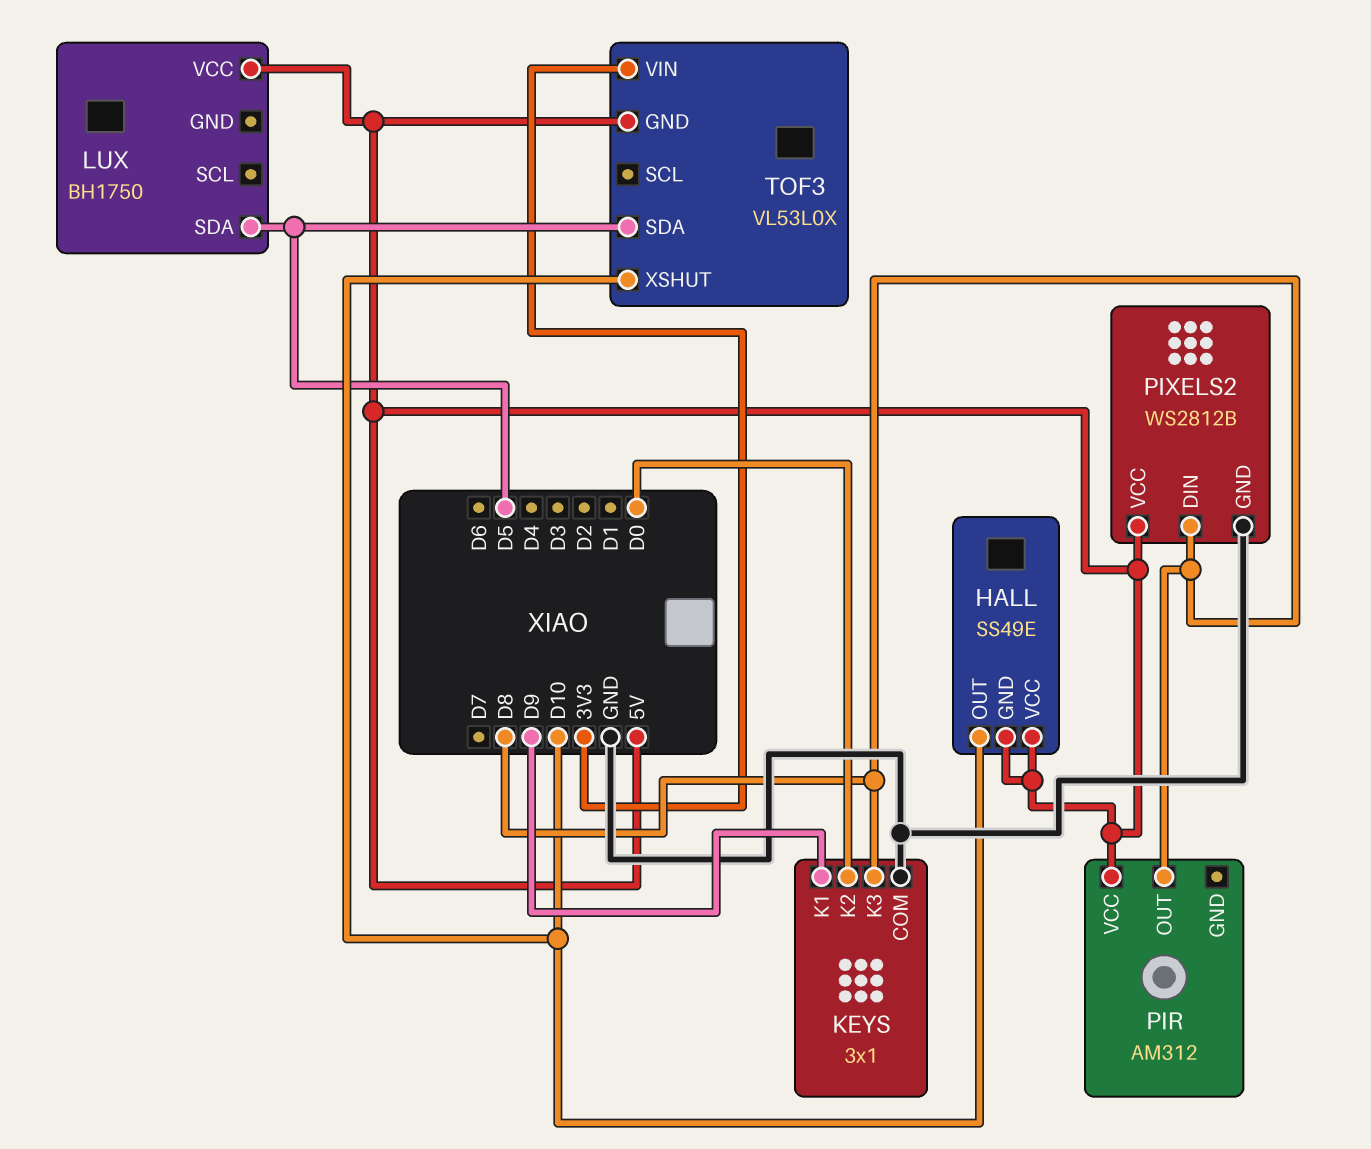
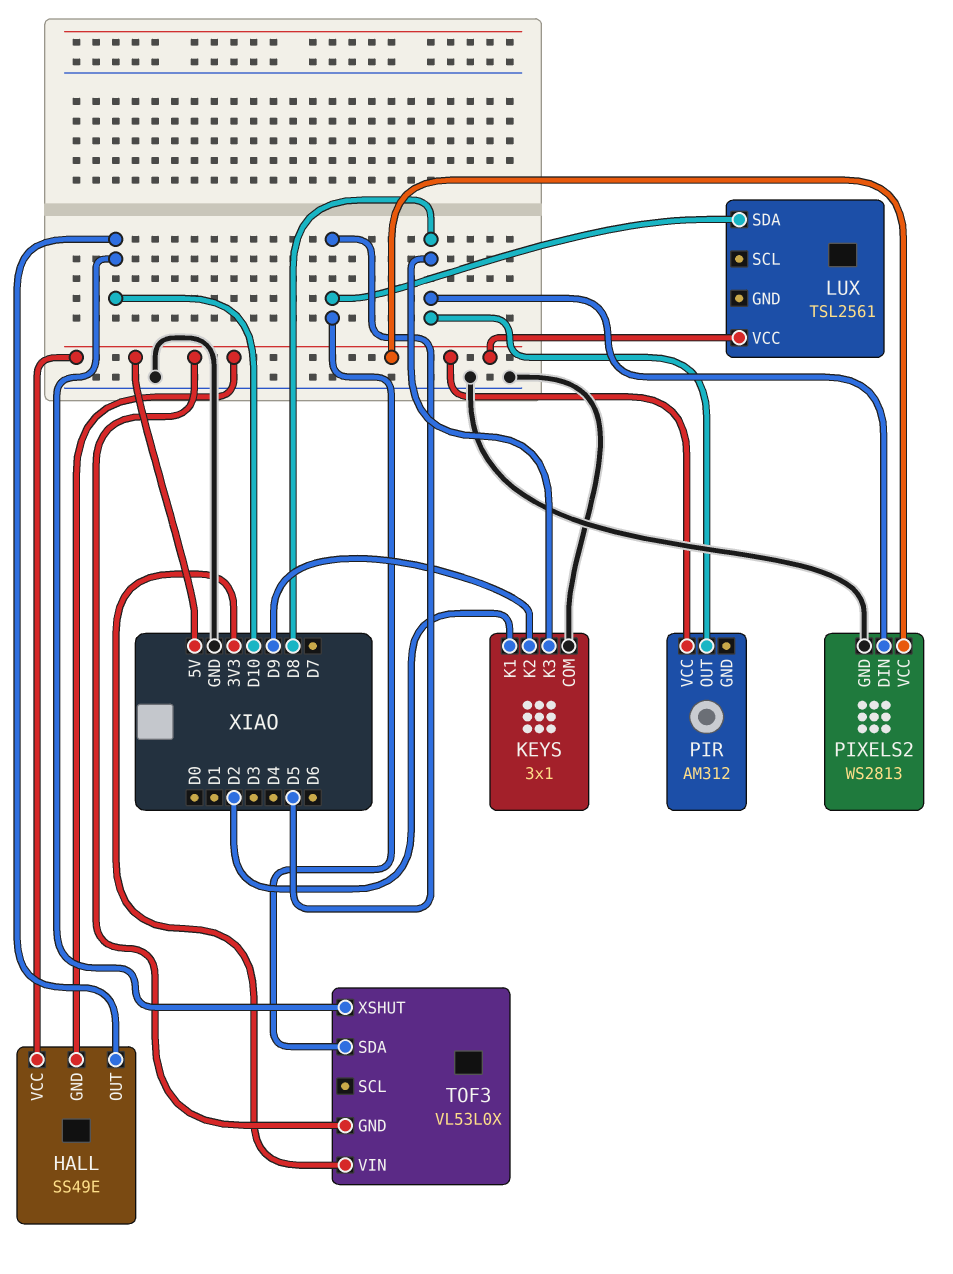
KEYS pin K1: D9 -> D2
KEYS pin K2: D0 -> D9
LUX: BH1750 -> TSL2561
PIXELS2: WS2812B -> WS2813

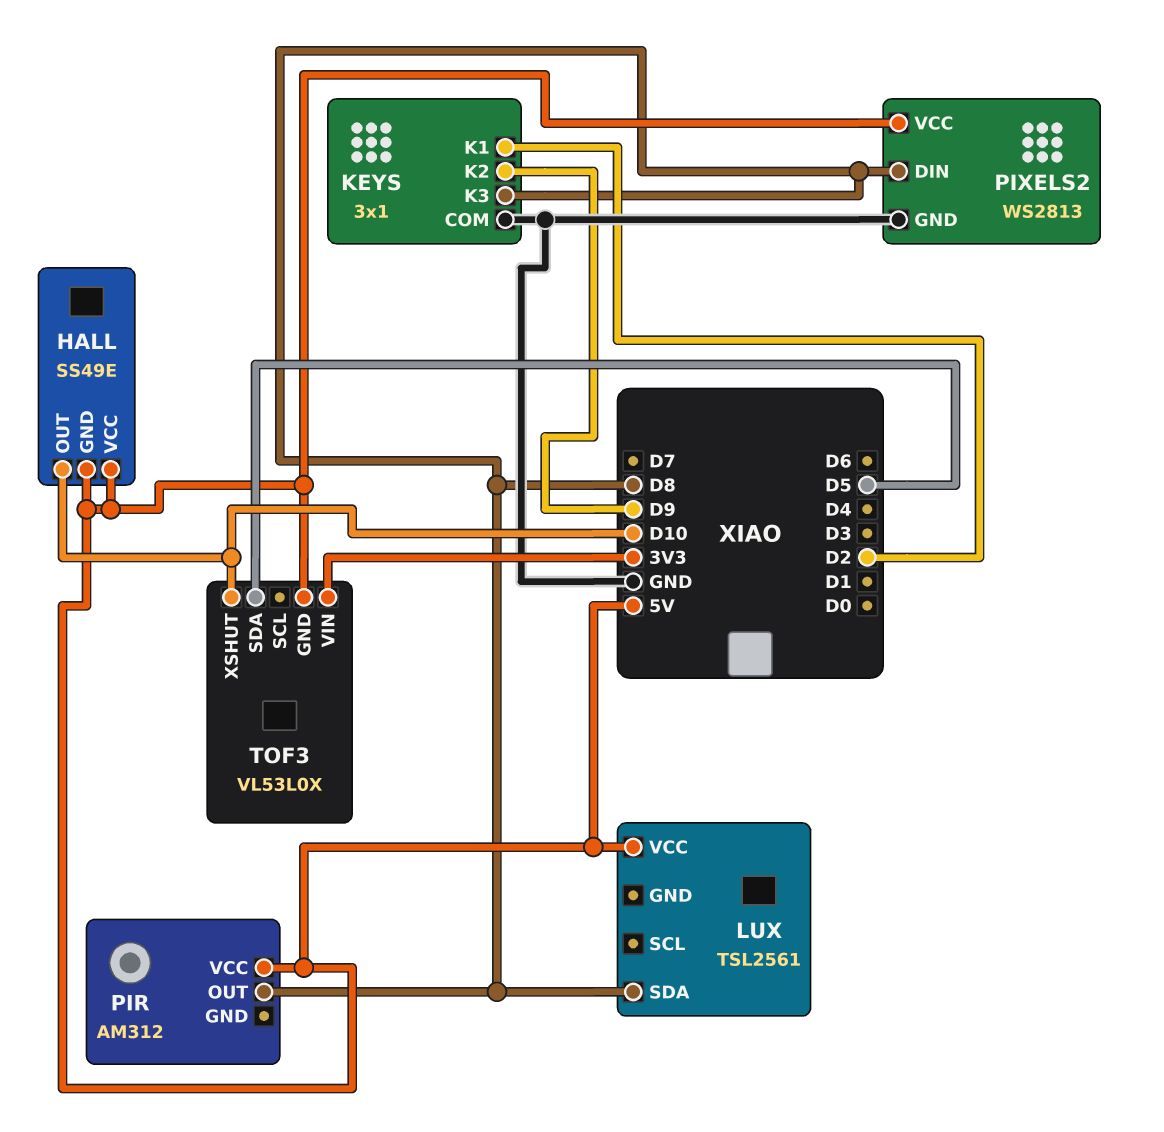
LUX pin SDA: D5 -> D8

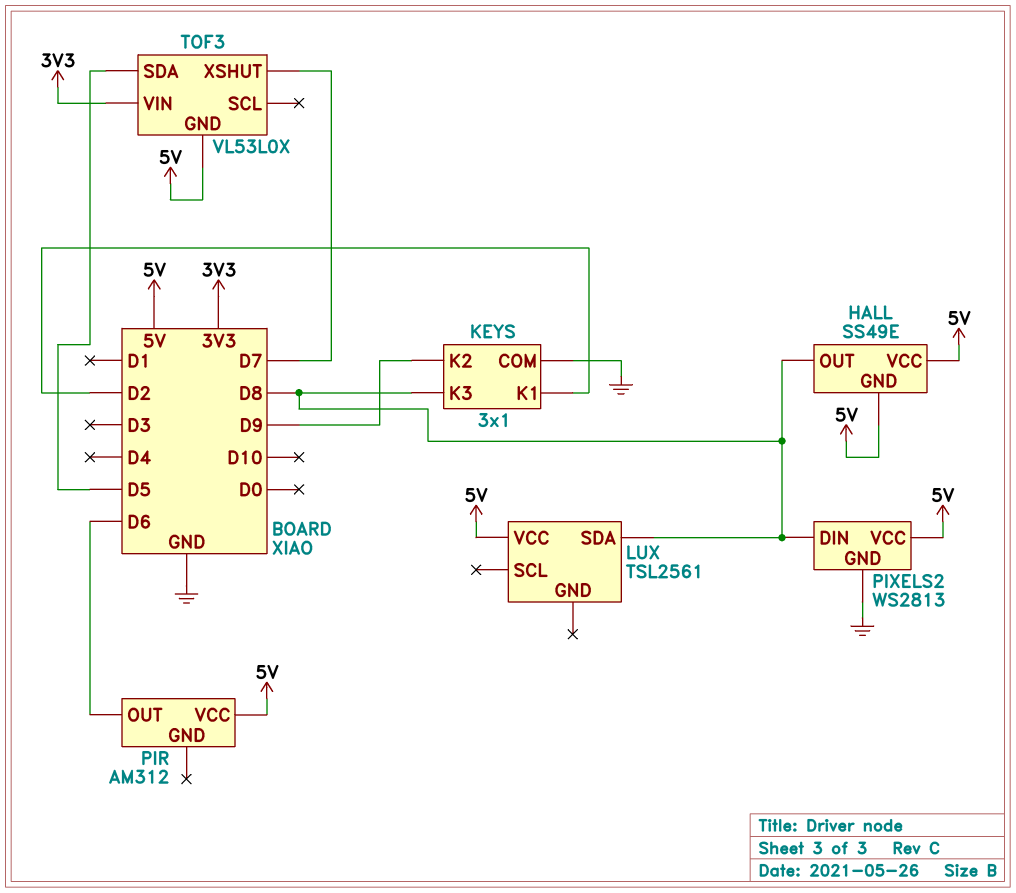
HALL pin OUT: D10 -> D8
PIR pin OUT: D8 -> D6
TOF3 pin XSHUT: D10 -> D7

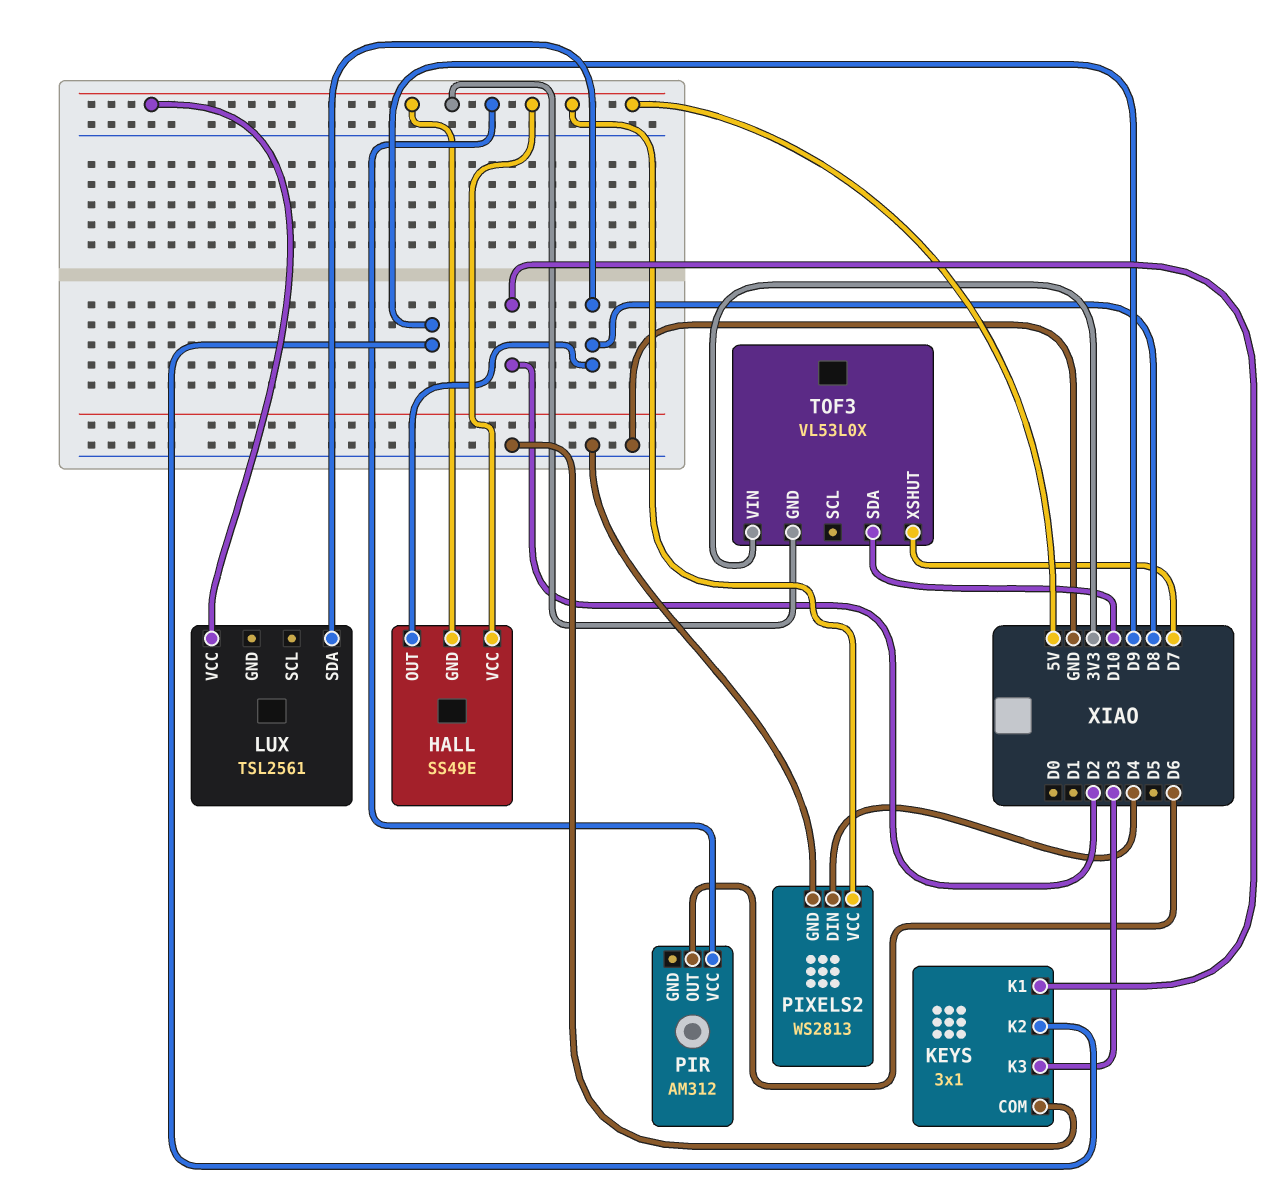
KEYS pin K3: D8 -> D3
PIXELS2 pin DIN: D8 -> D4
TOF3 pin SDA: D5 -> D10

